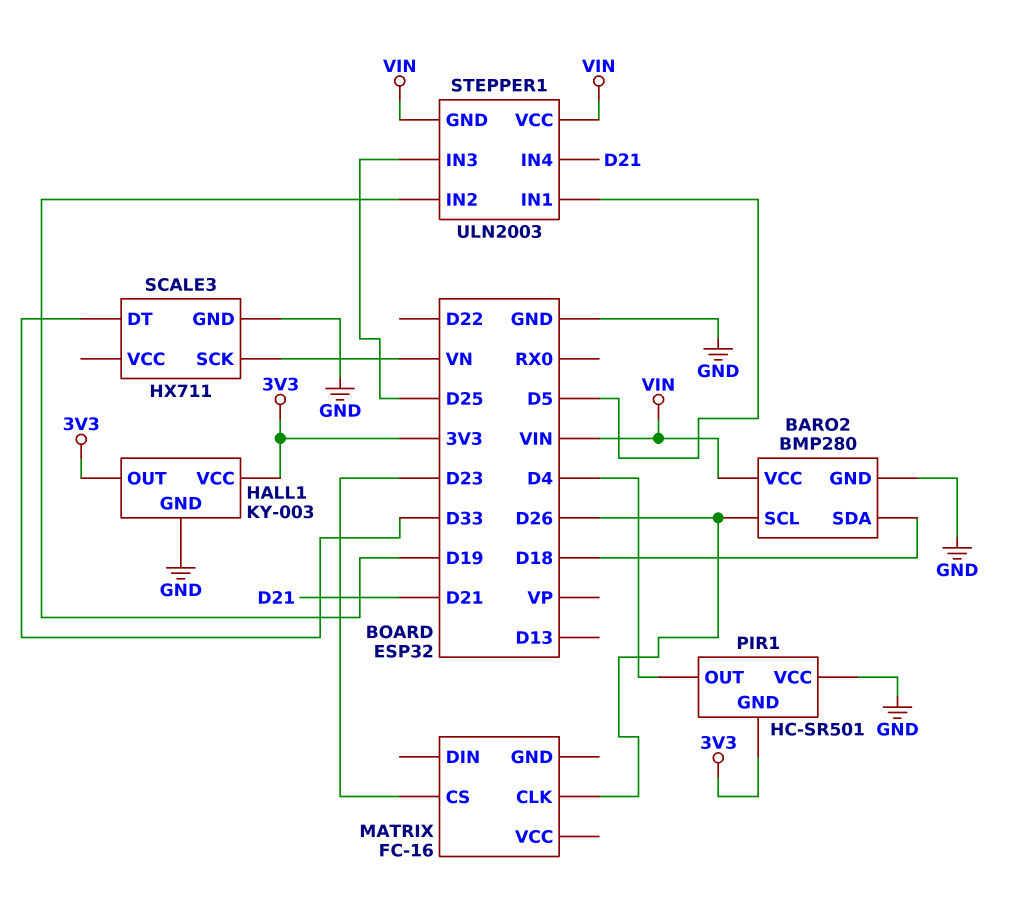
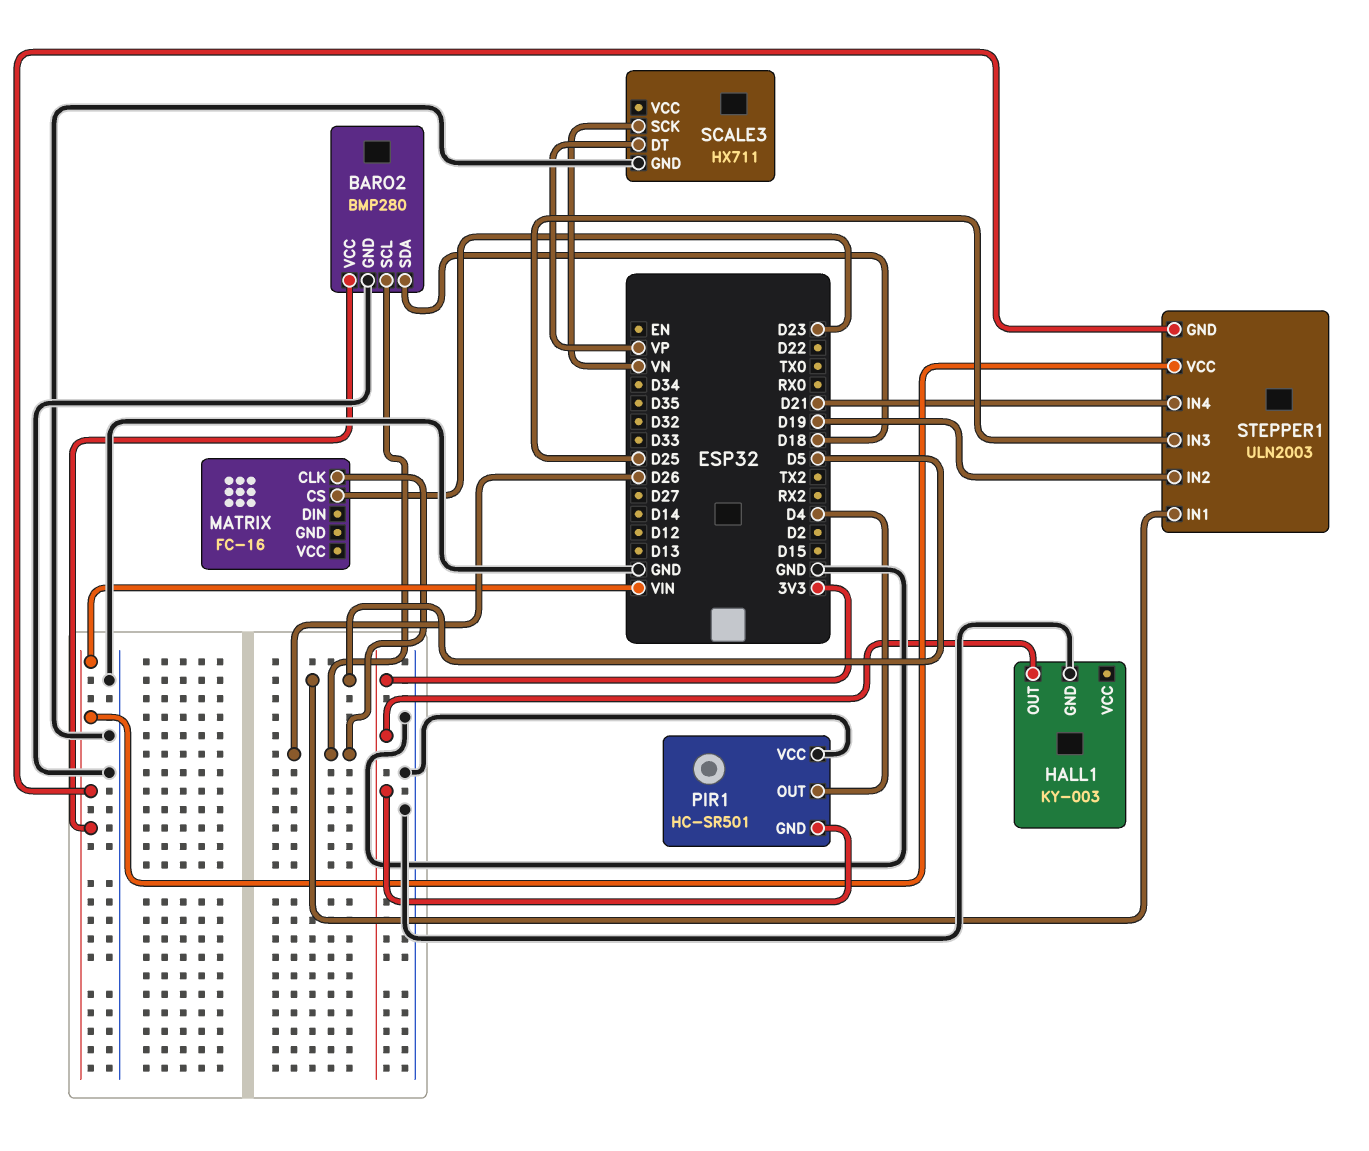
HALL1 pin VCC: 3V3 -> none
SCALE3 pin DT: D33 -> VP

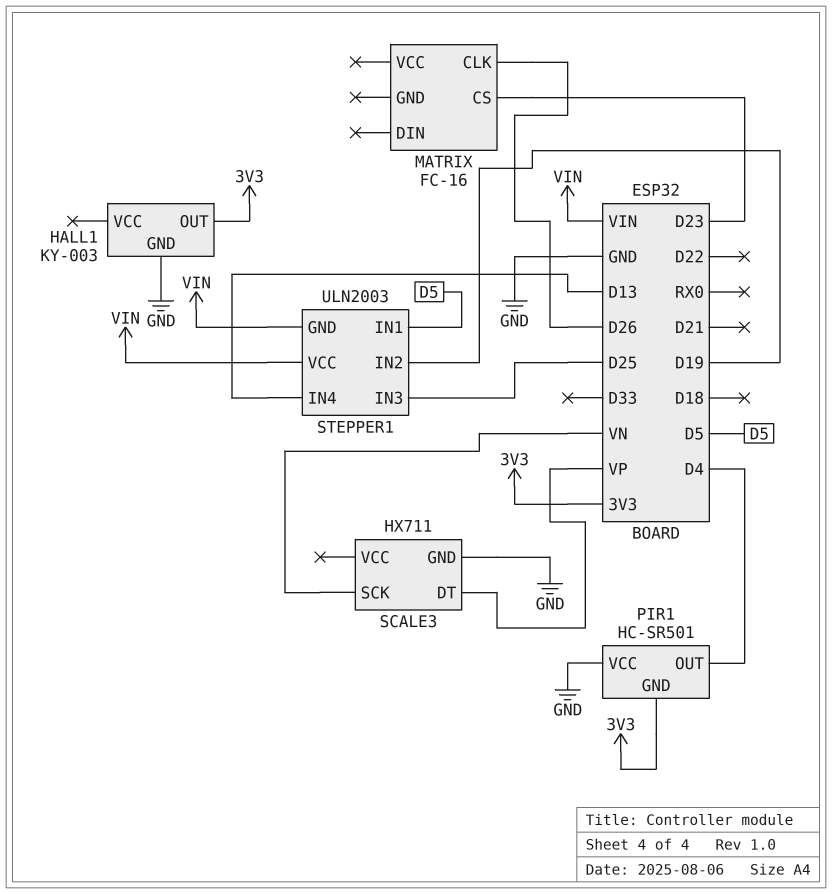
BARO2: BMP280 -> none
BARO2 pin GND: GND -> none
BARO2 pin SCL: D26 -> none
BARO2 pin SDA: D18 -> none
BARO2 pin VCC: VIN -> none
STEPPER1 pin IN4: D21 -> D13

